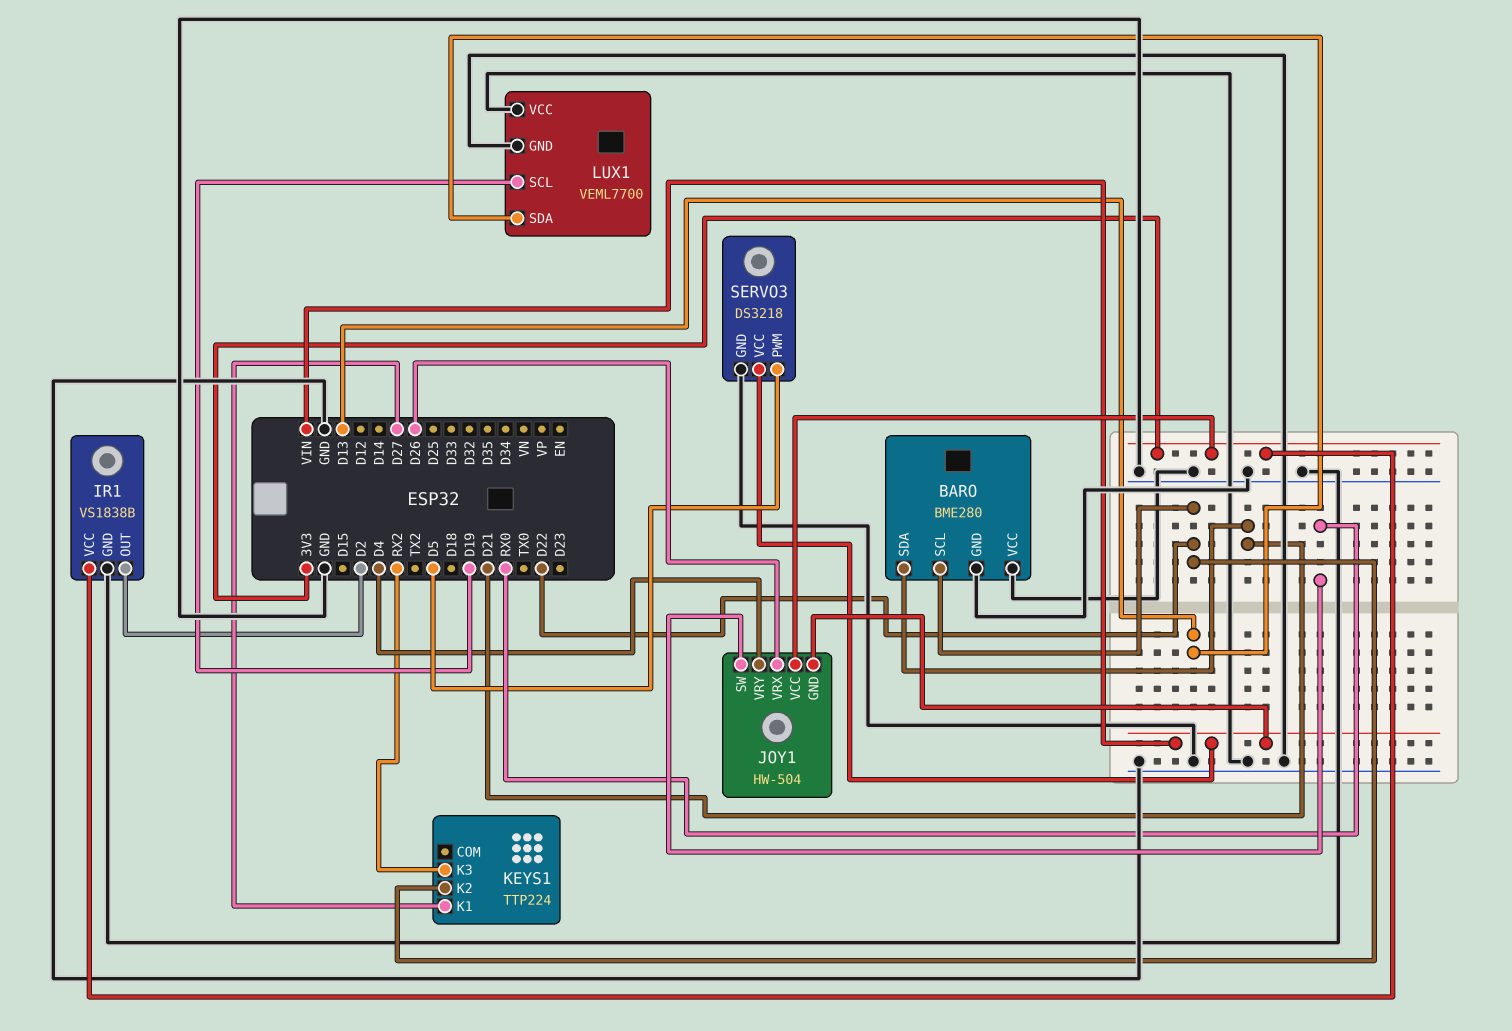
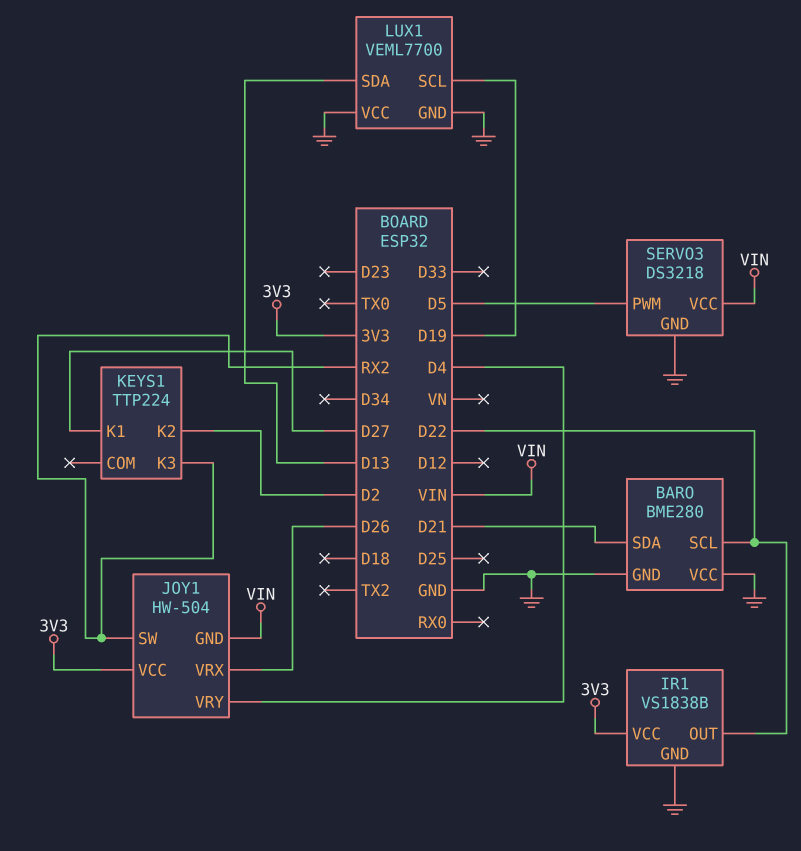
IR1 pin OUT: D2 -> D22
JOY1 pin SW: RX0 -> RX2
KEYS1 pin K2: D22 -> D2

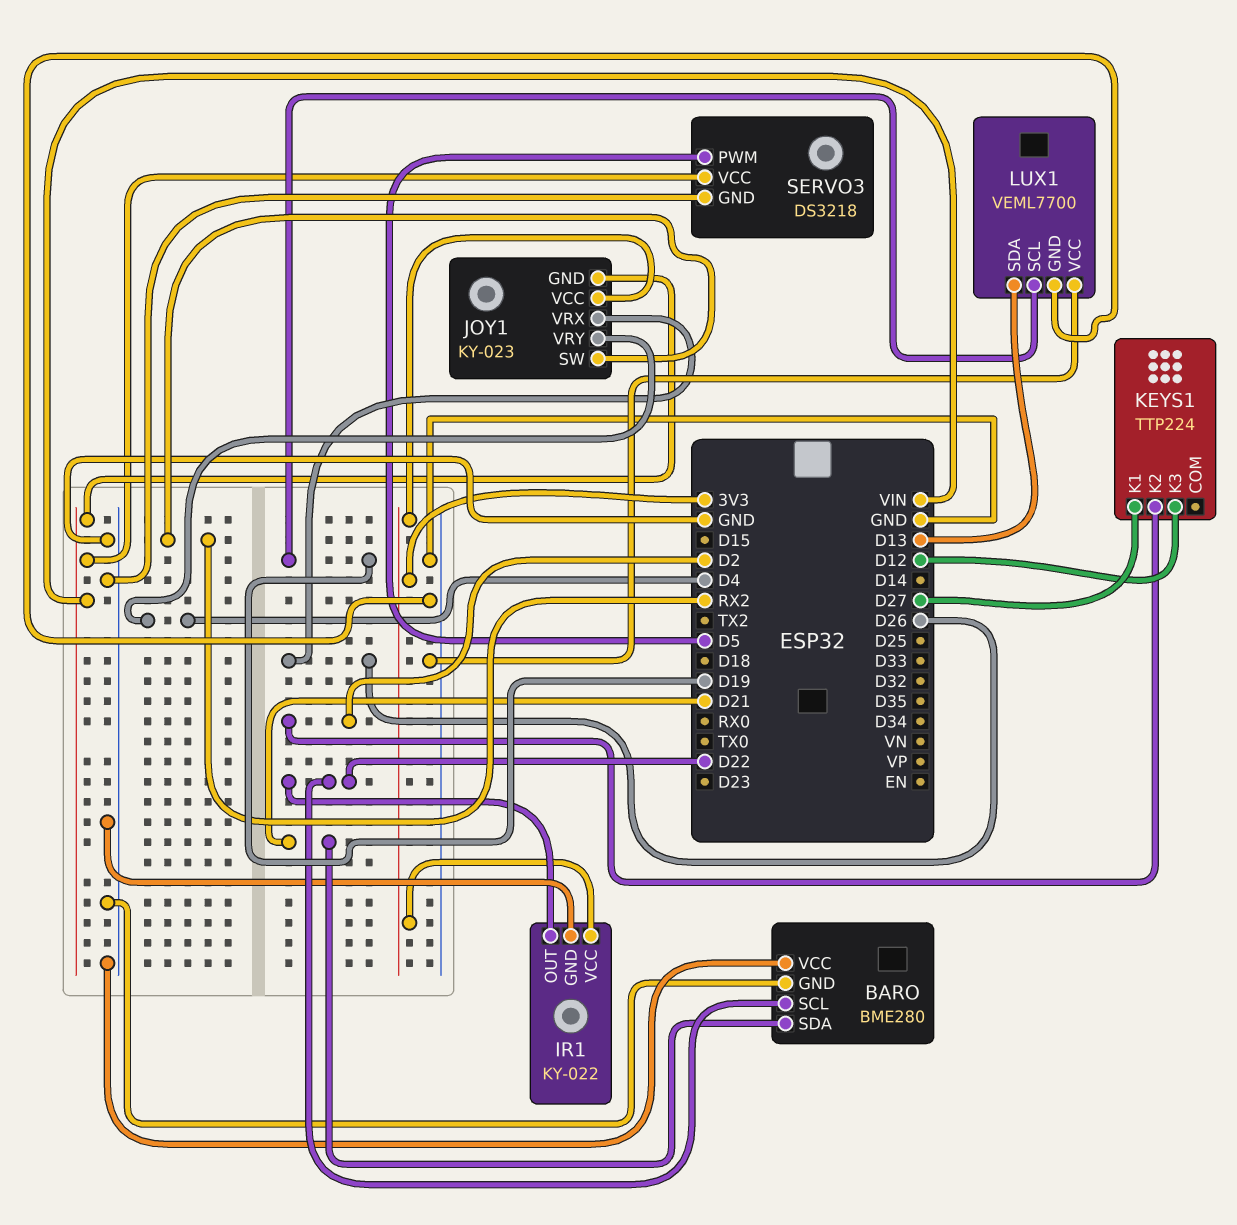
IR1: VS1838B -> KY-022
JOY1: HW-504 -> KY-023
KEYS1 pin K3: RX2 -> D12

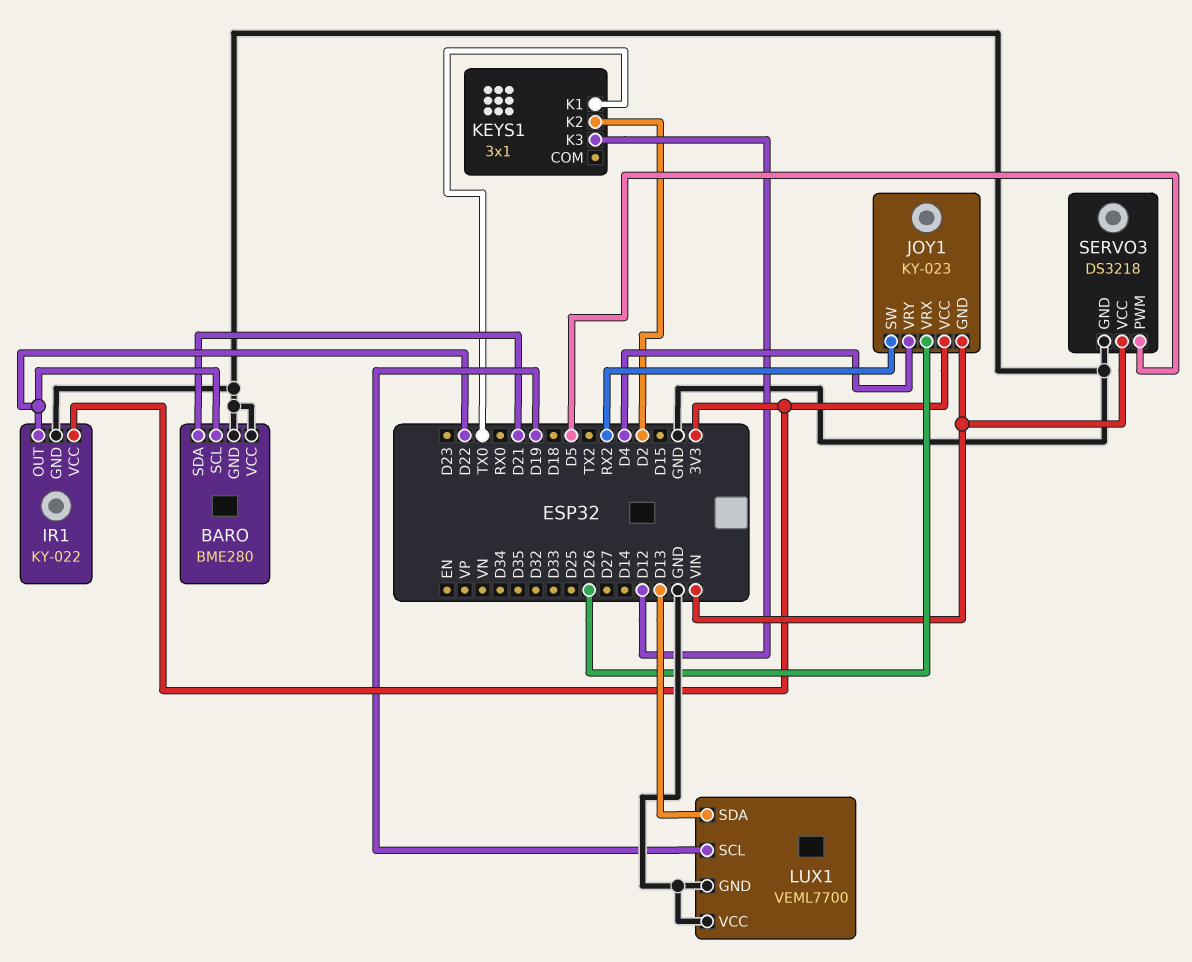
KEYS1: TTP224 -> 3x1
KEYS1 pin K1: D27 -> TX0

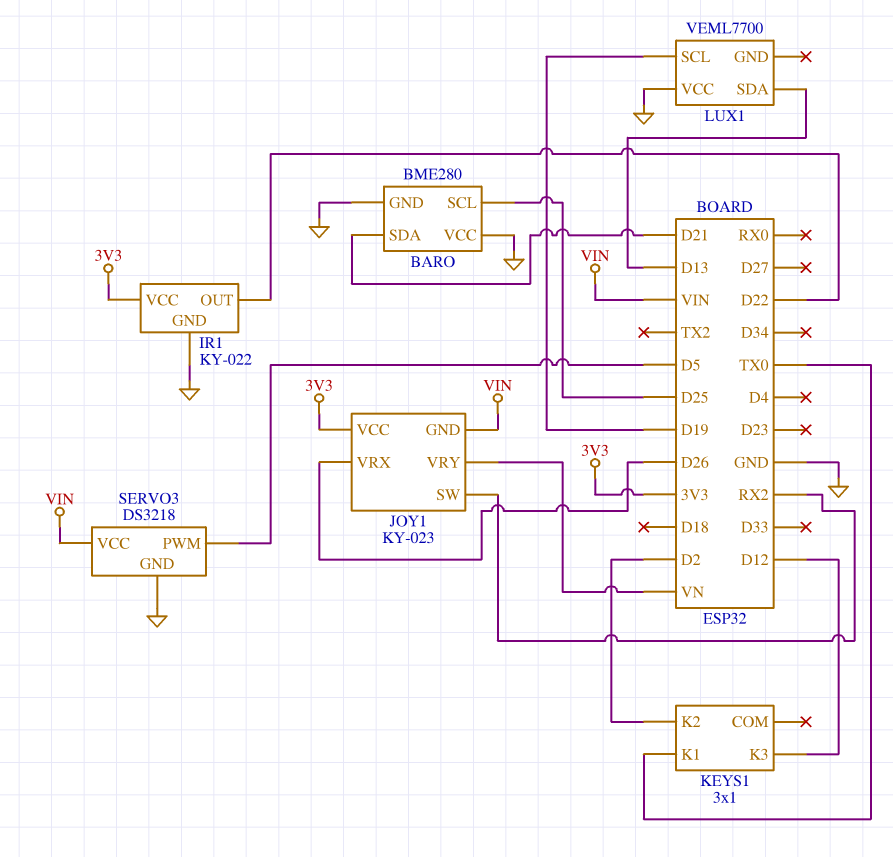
BARO pin SCL: D22 -> D25
JOY1 pin VRY: D4 -> VN
LUX1 pin GND: GND -> none

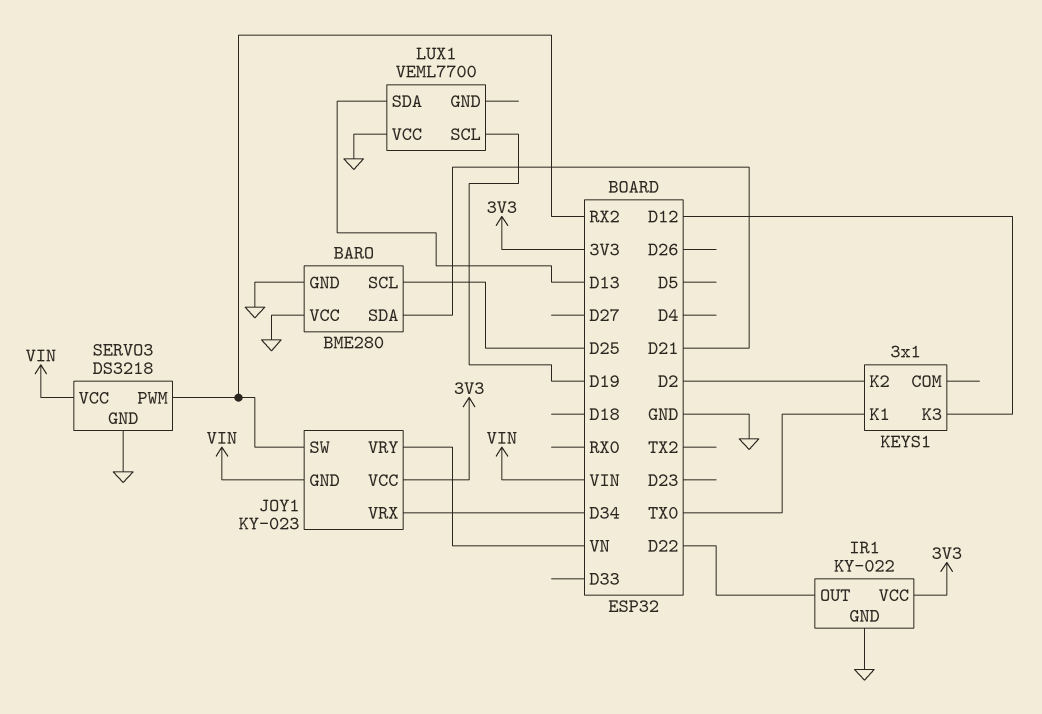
JOY1 pin VRX: D26 -> D34
SERVO3 pin PWM: D5 -> RX2

